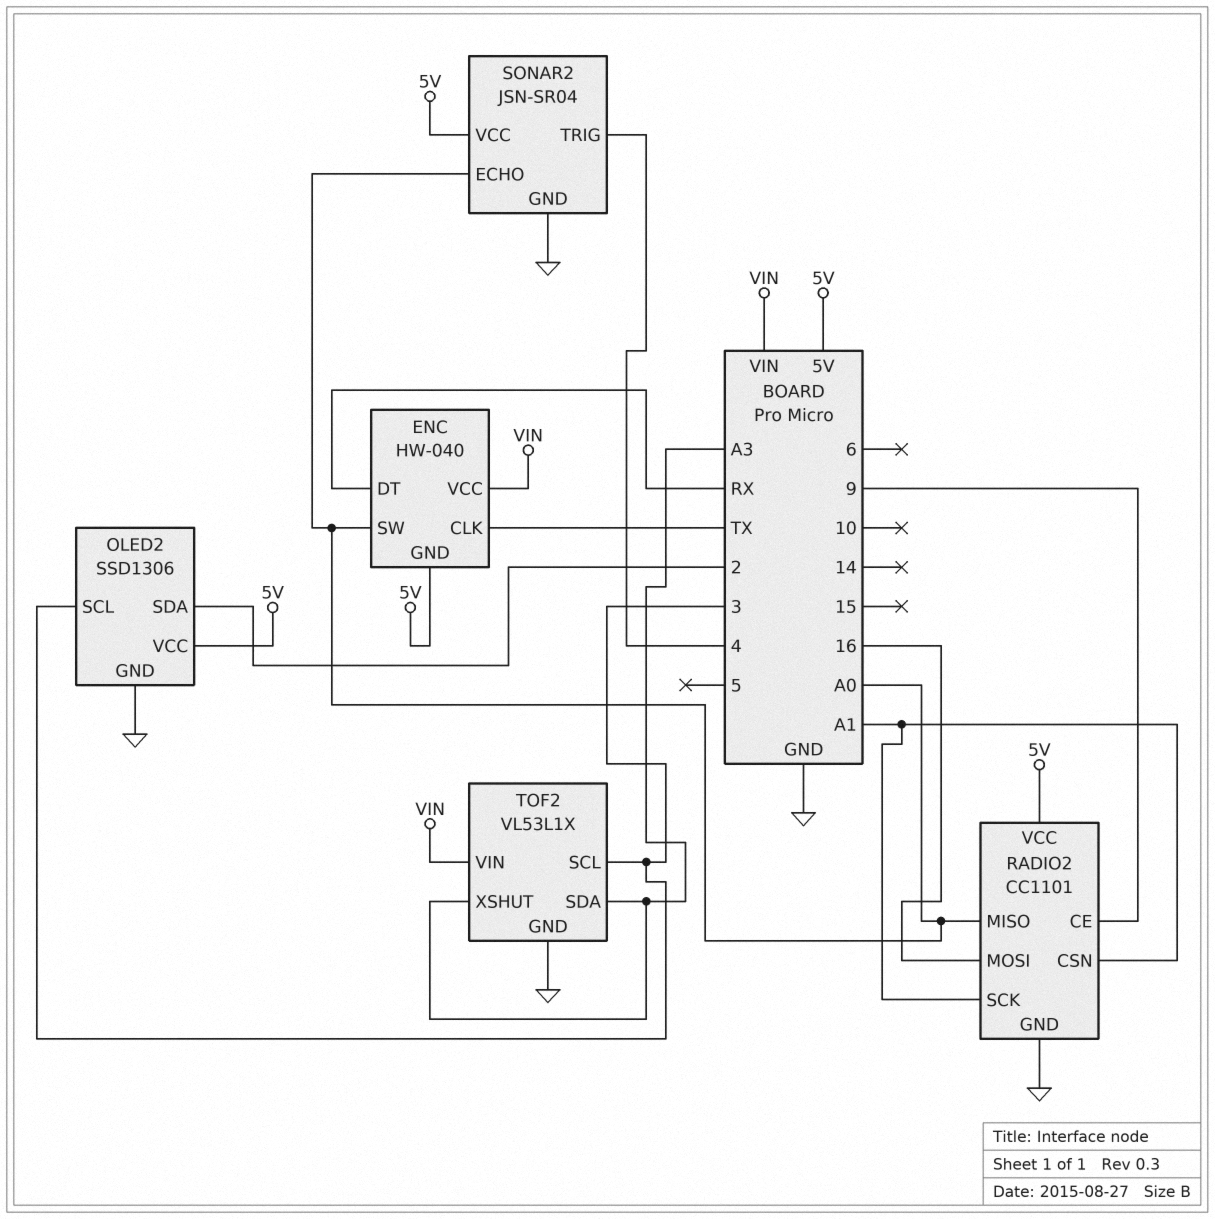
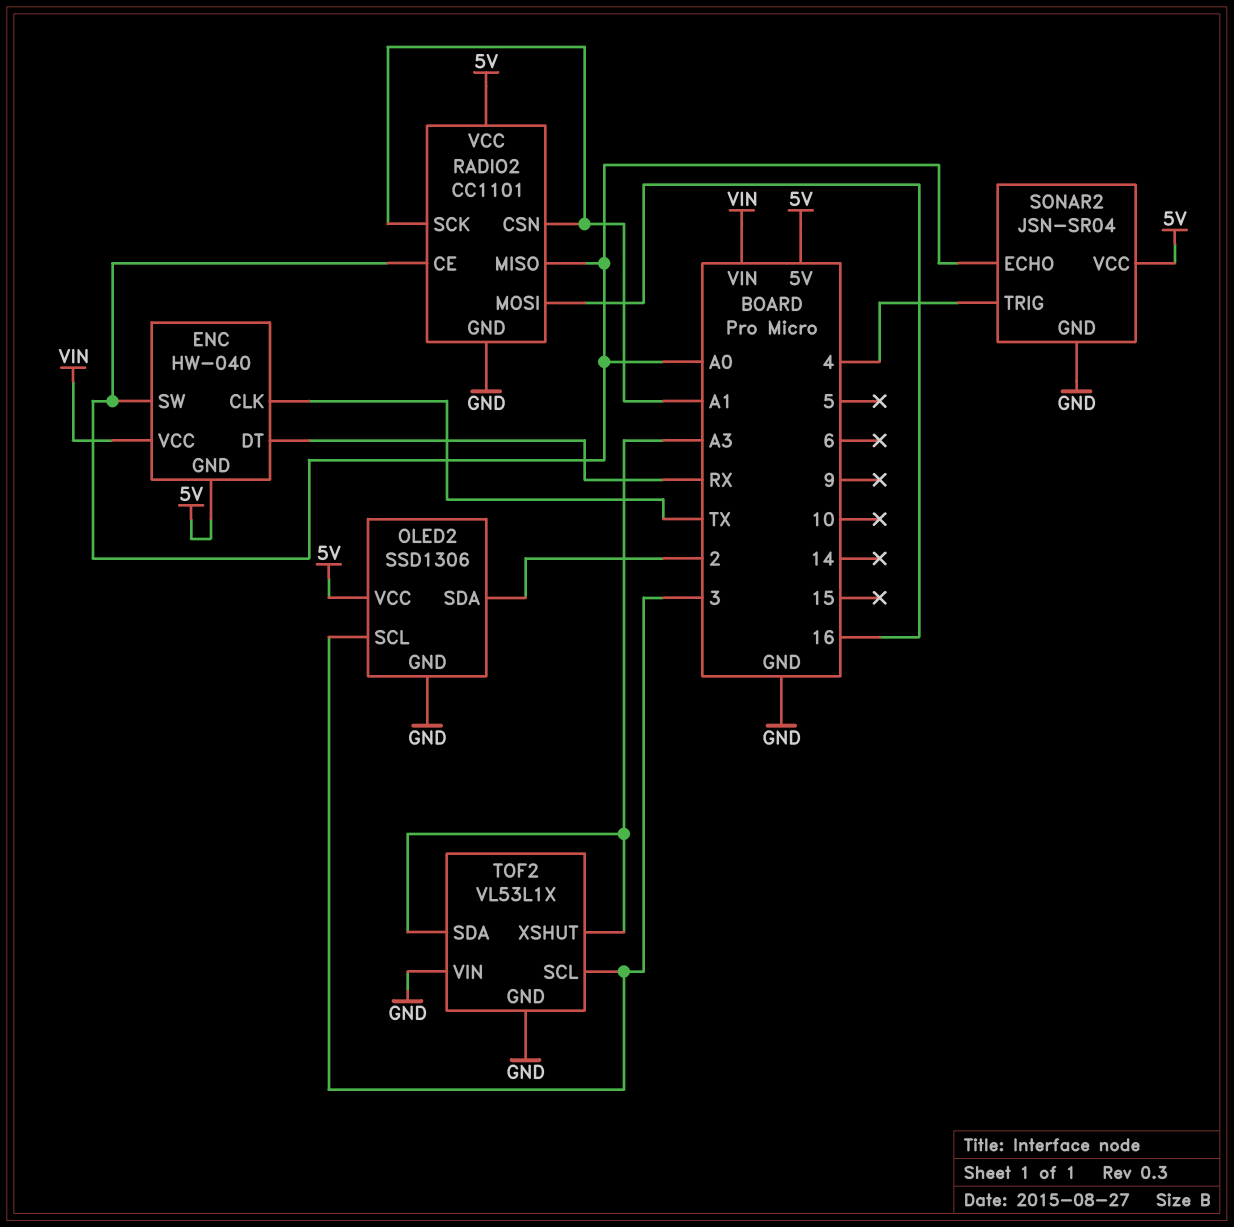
RADIO2 pin CE: 9 -> A0
TOF2 pin VIN: VIN -> GND

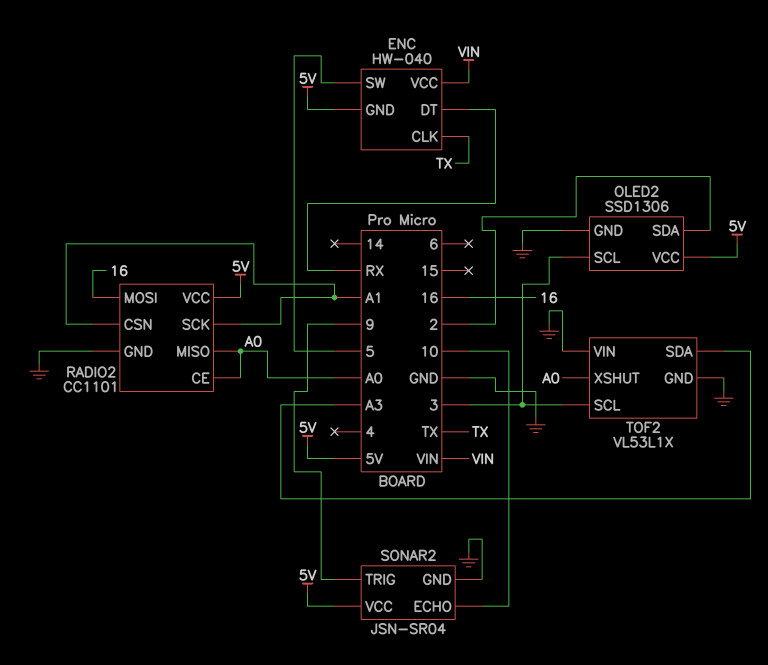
ENC pin SW: A0 -> 5
SONAR2 pin ECHO: A0 -> 10
SONAR2 pin TRIG: 4 -> 9
TOF2 pin XSHUT: A3 -> A0

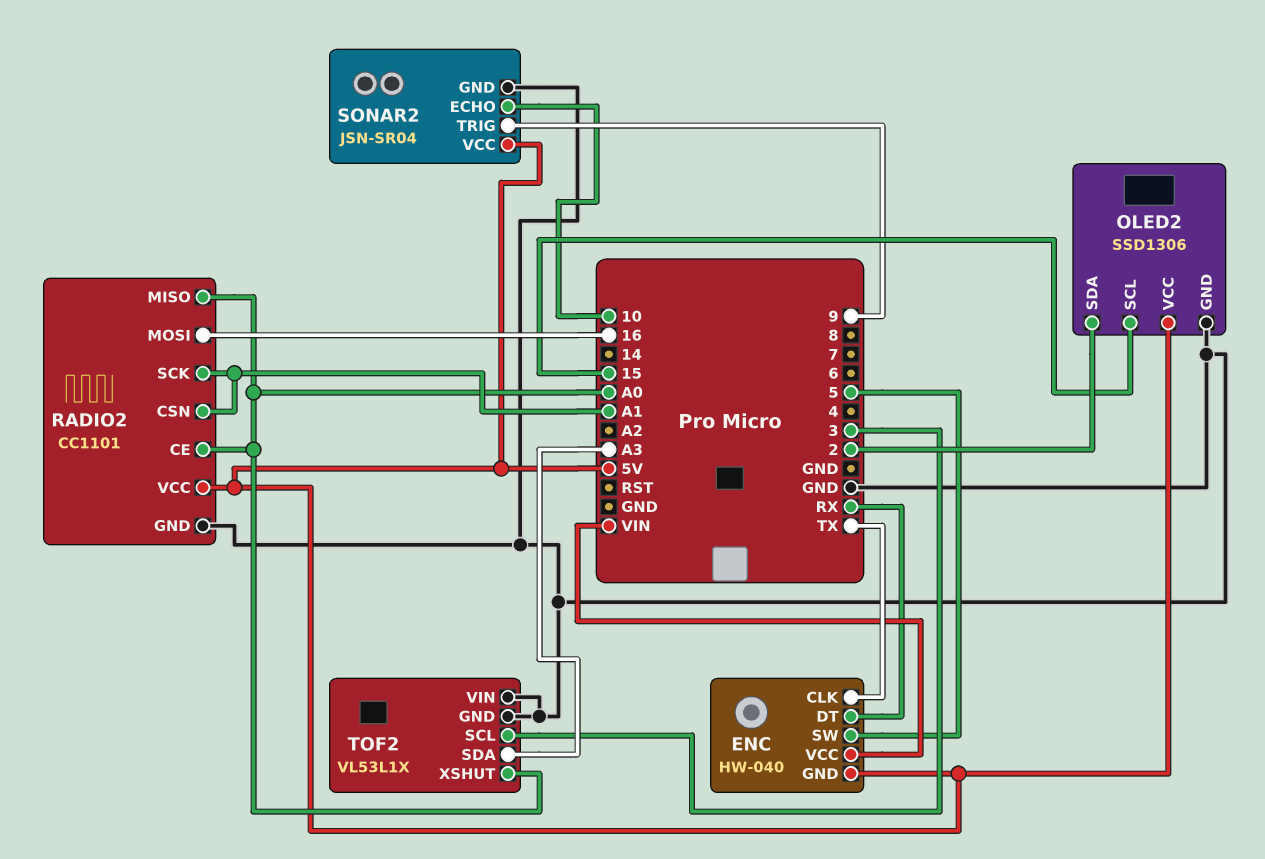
OLED2 pin SCL: 3 -> 15

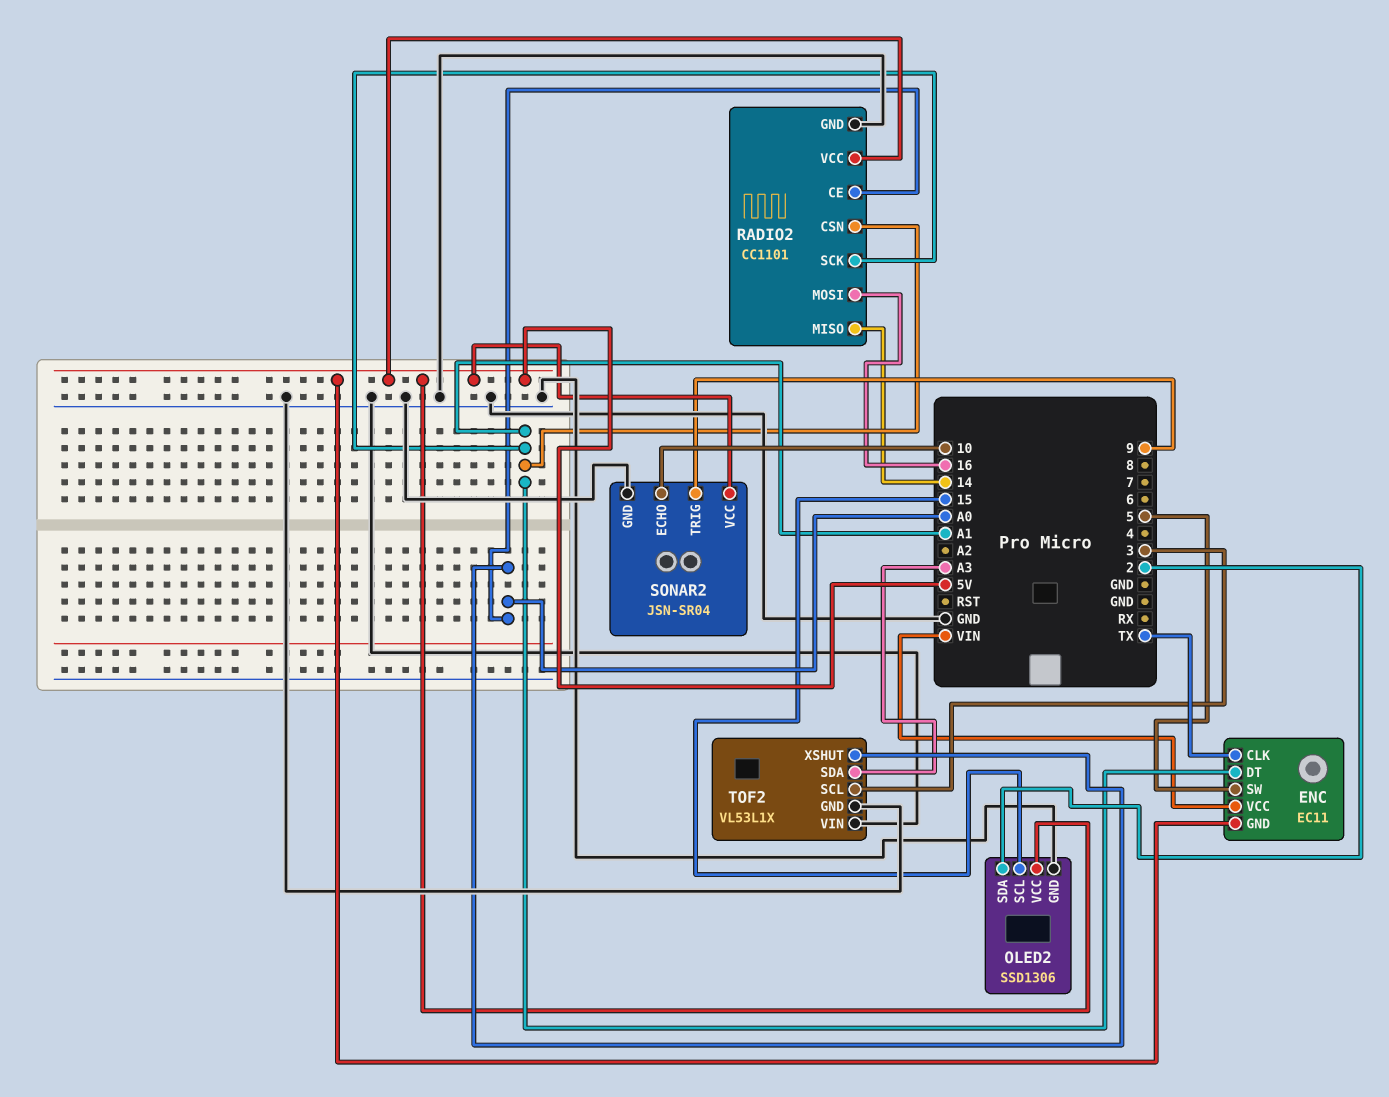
ENC: HW-040 -> EC11
ENC pin DT: RX -> A1
RADIO2 pin MISO: A0 -> 14

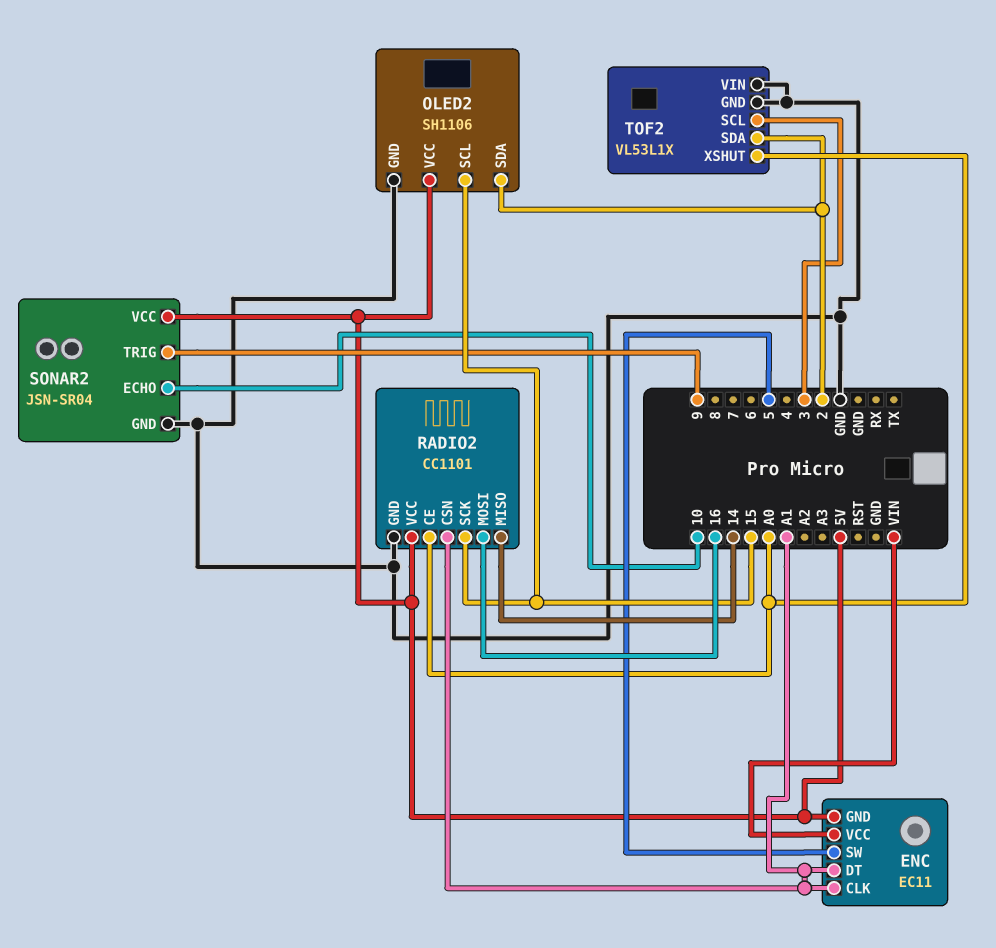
ENC pin CLK: TX -> A1
OLED2: SSD1306 -> SH1106
RADIO2 pin SCK: A1 -> 15
TOF2 pin SDA: A3 -> 2

